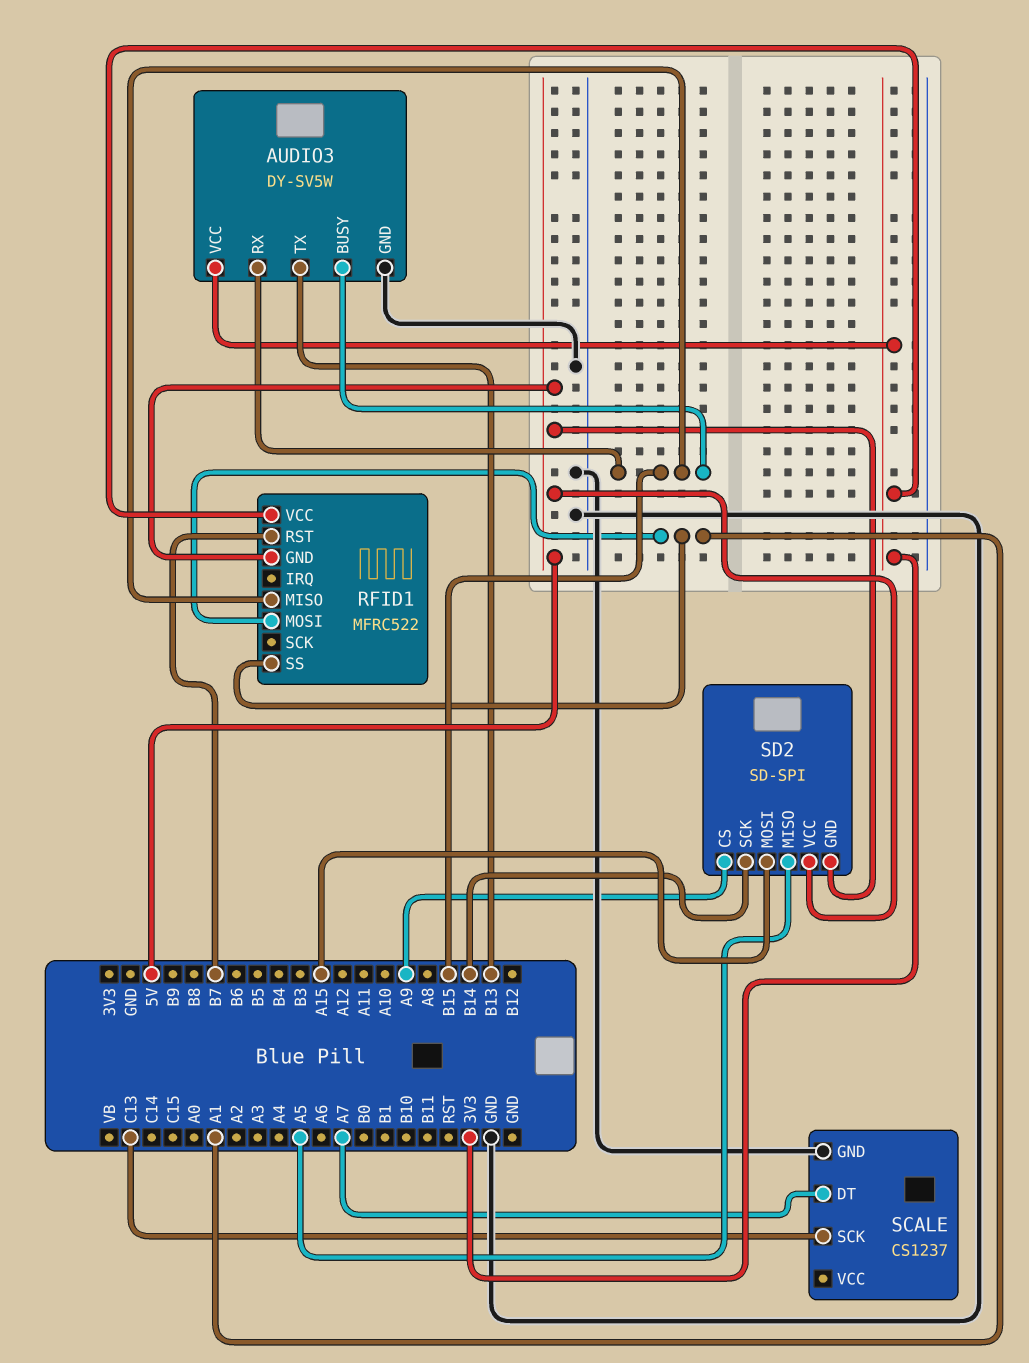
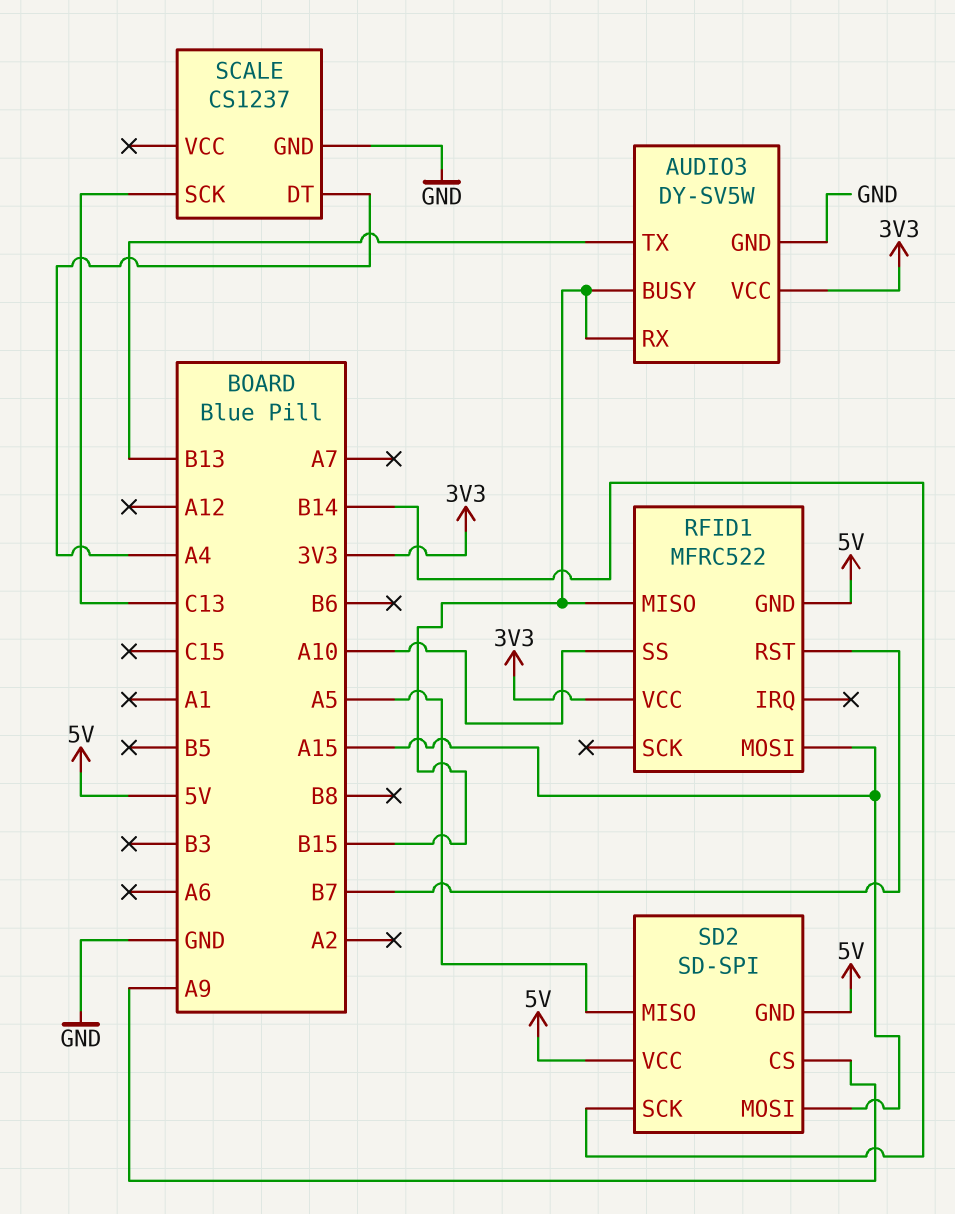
RFID1 pin MOSI: A1 -> A15
RFID1 pin SS: A1 -> A10
SCALE pin DT: A7 -> A4

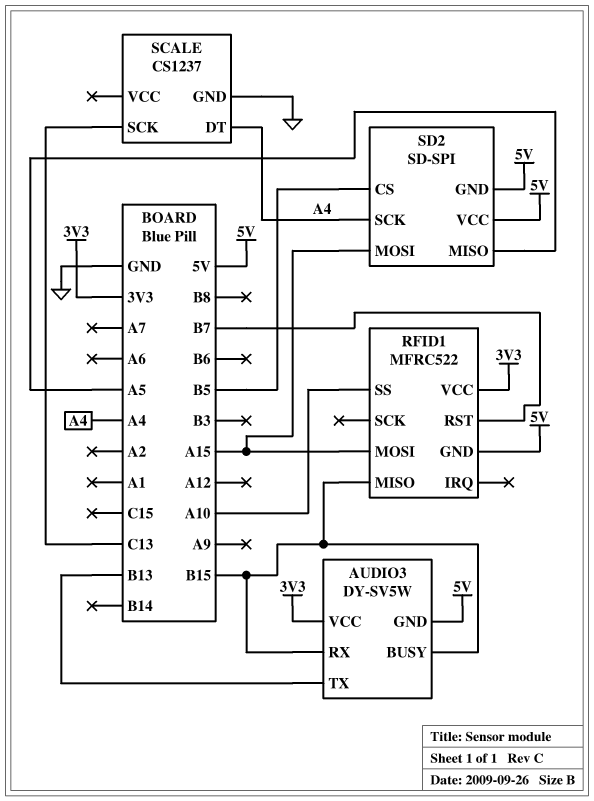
AUDIO3 pin GND: GND -> 5V
SD2 pin CS: A9 -> B5
SD2 pin SCK: B14 -> A4

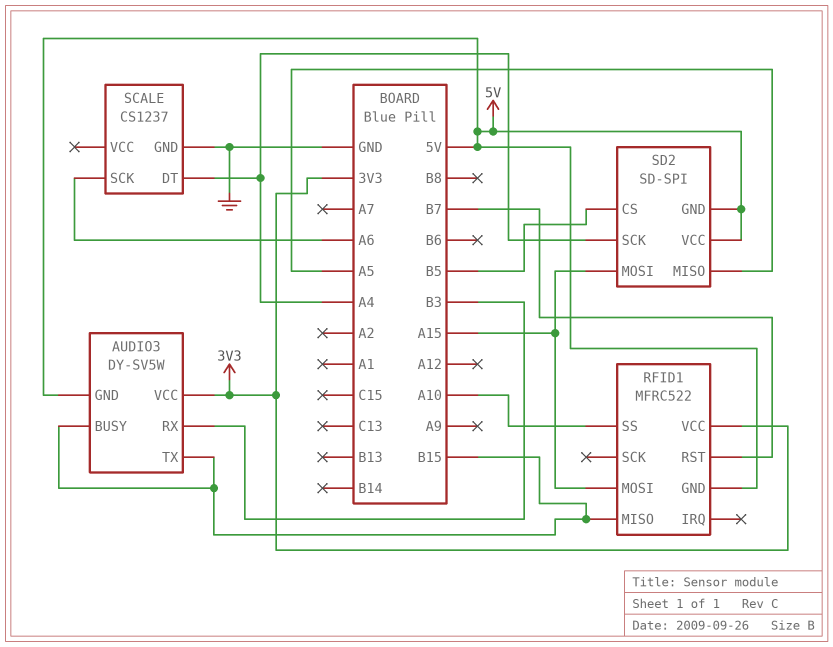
AUDIO3 pin RX: B15 -> B3
AUDIO3 pin TX: B13 -> B15
SCALE pin SCK: C13 -> A6

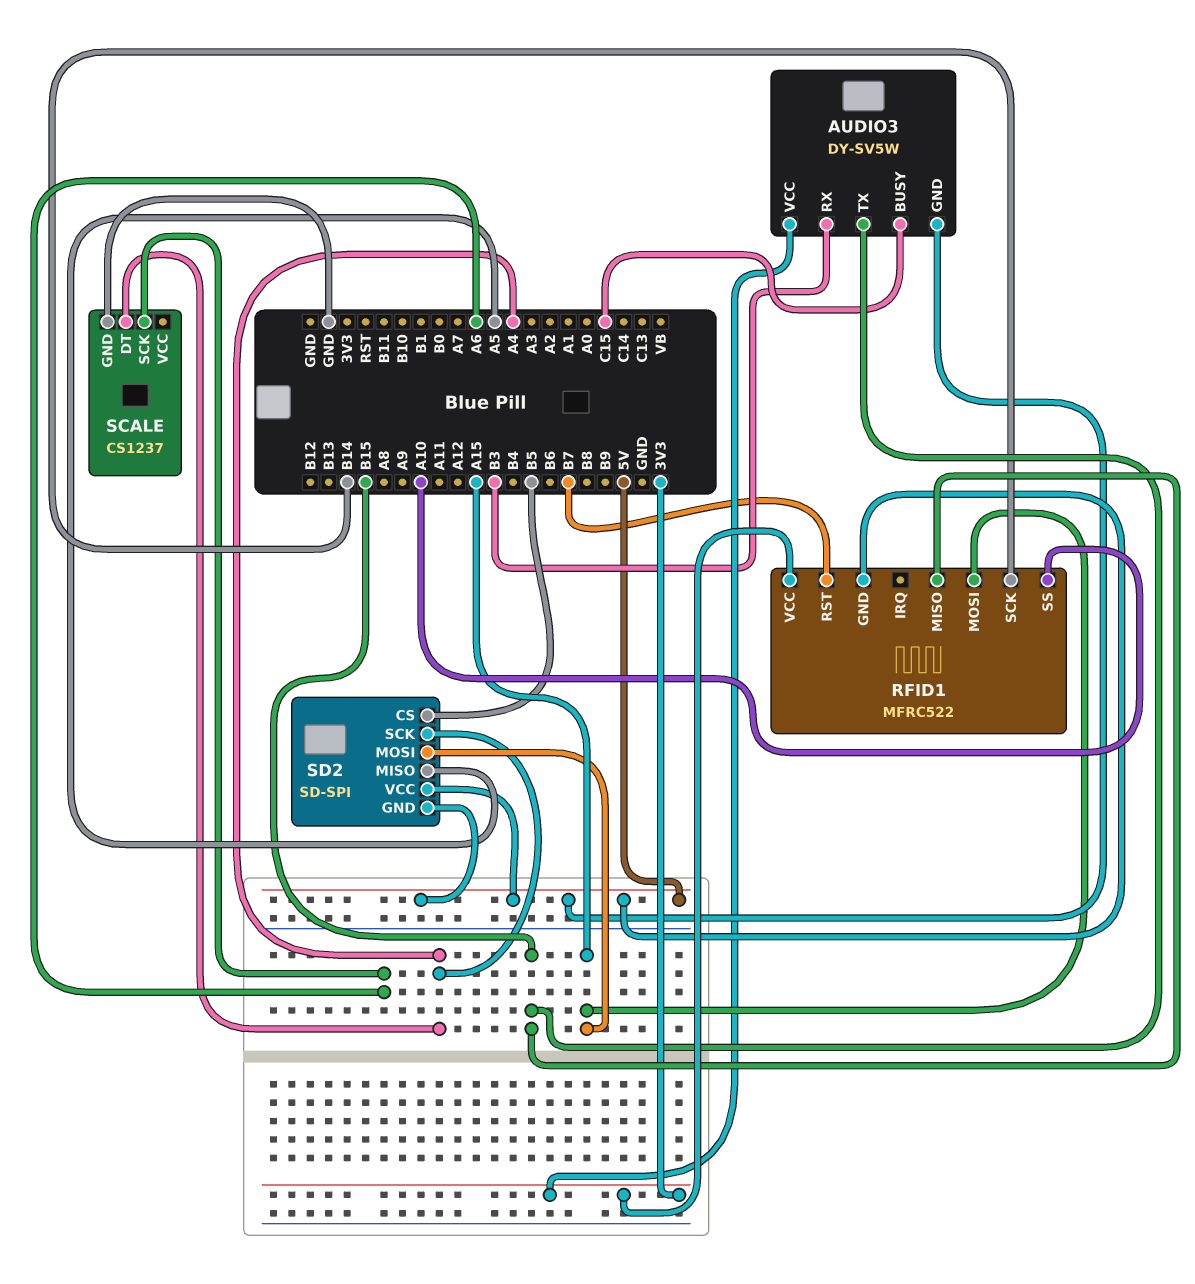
AUDIO3 pin BUSY: B15 -> C15
RFID1 pin SCK: none -> B14

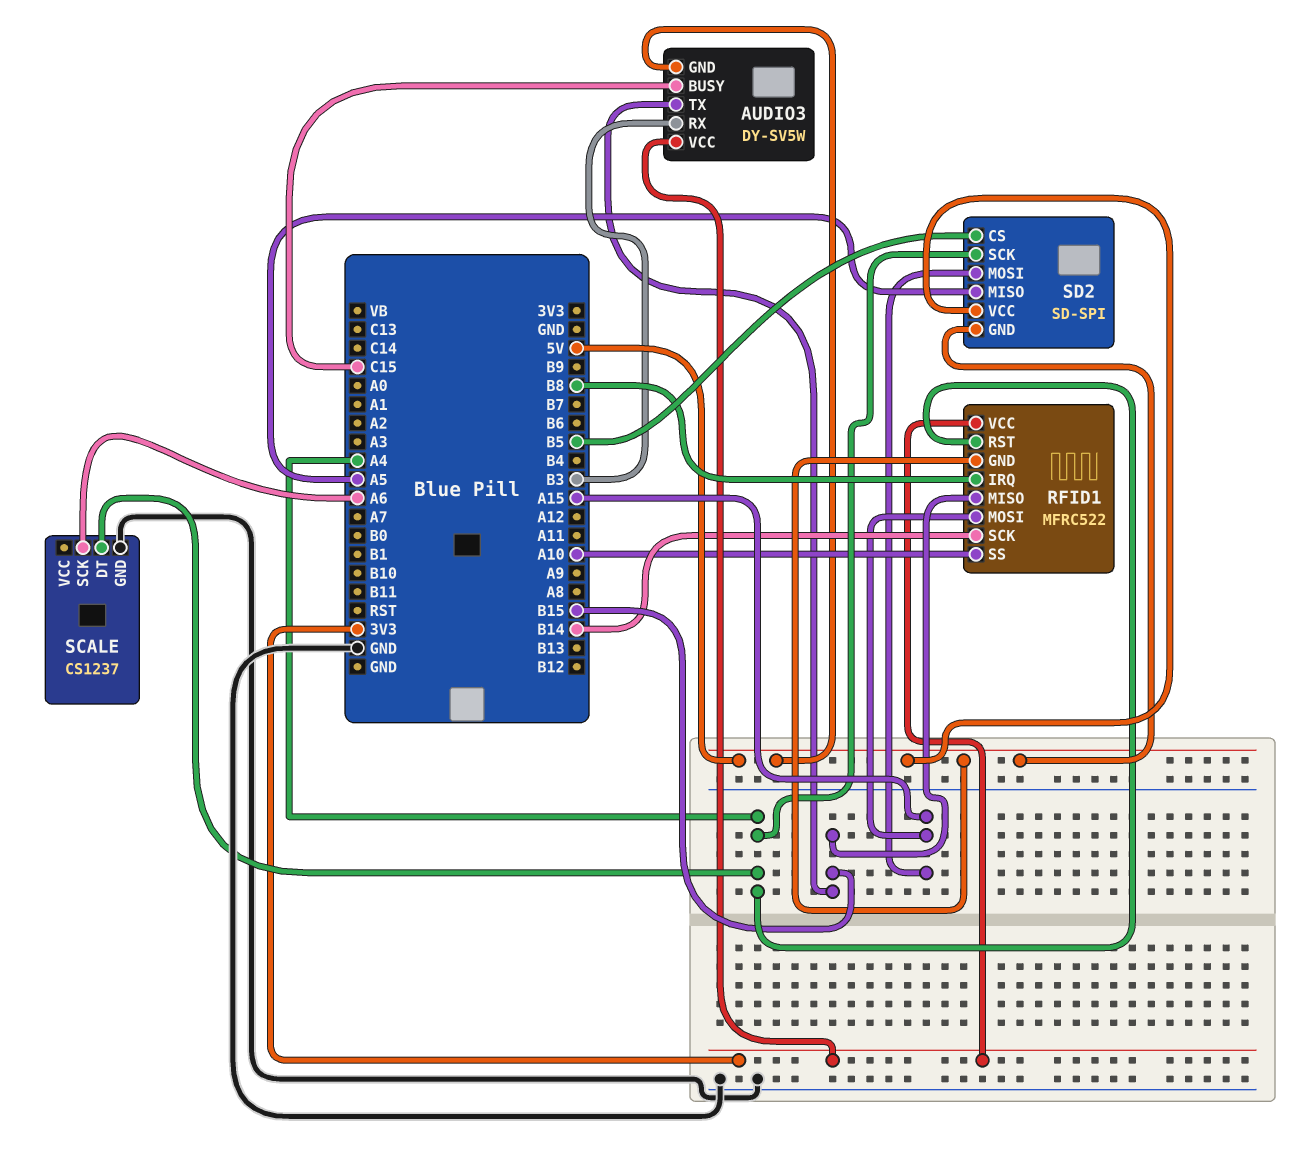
RFID1 pin IRQ: none -> B8
RFID1 pin RST: B7 -> A4

